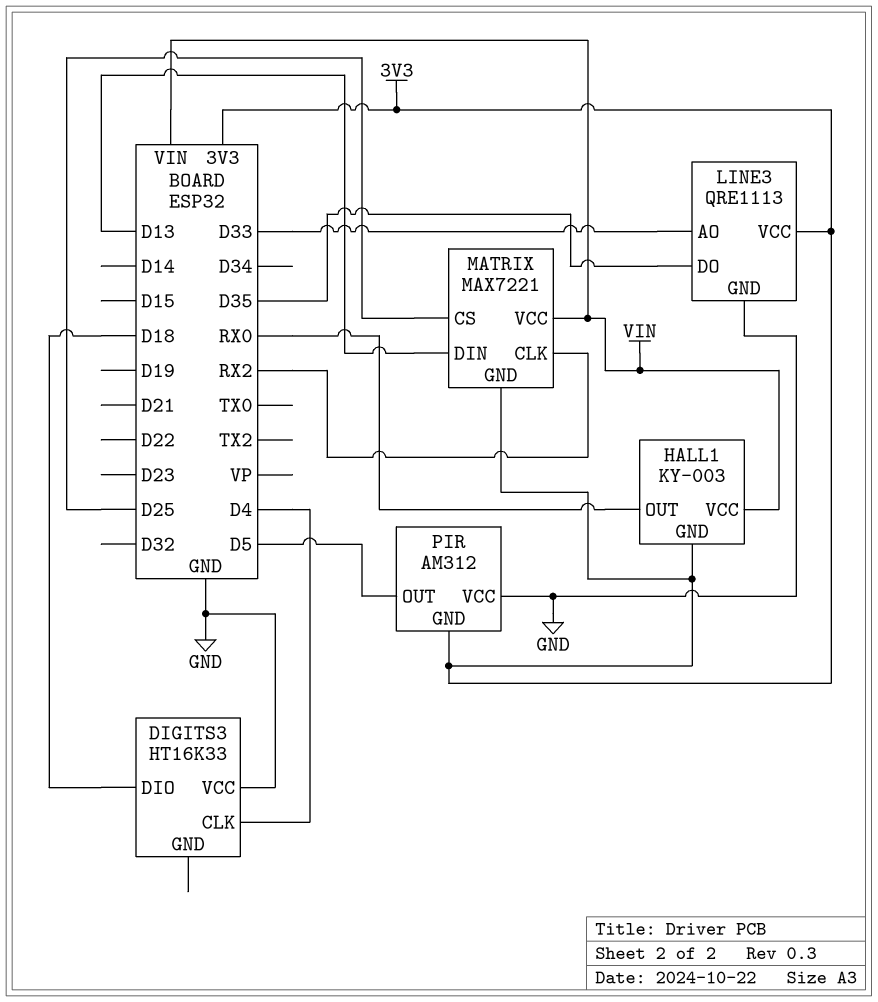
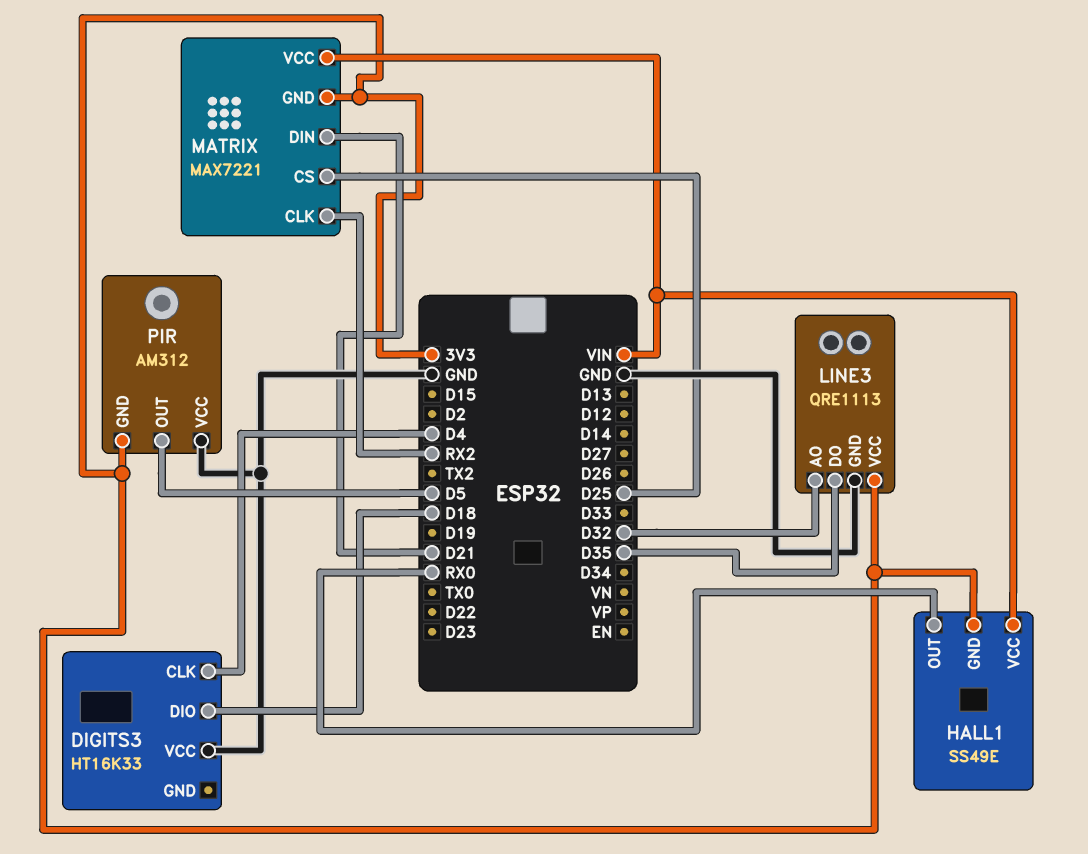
HALL1: KY-003 -> SS49E
LINE3 pin AO: D33 -> D32
MATRIX pin DIN: D13 -> D21

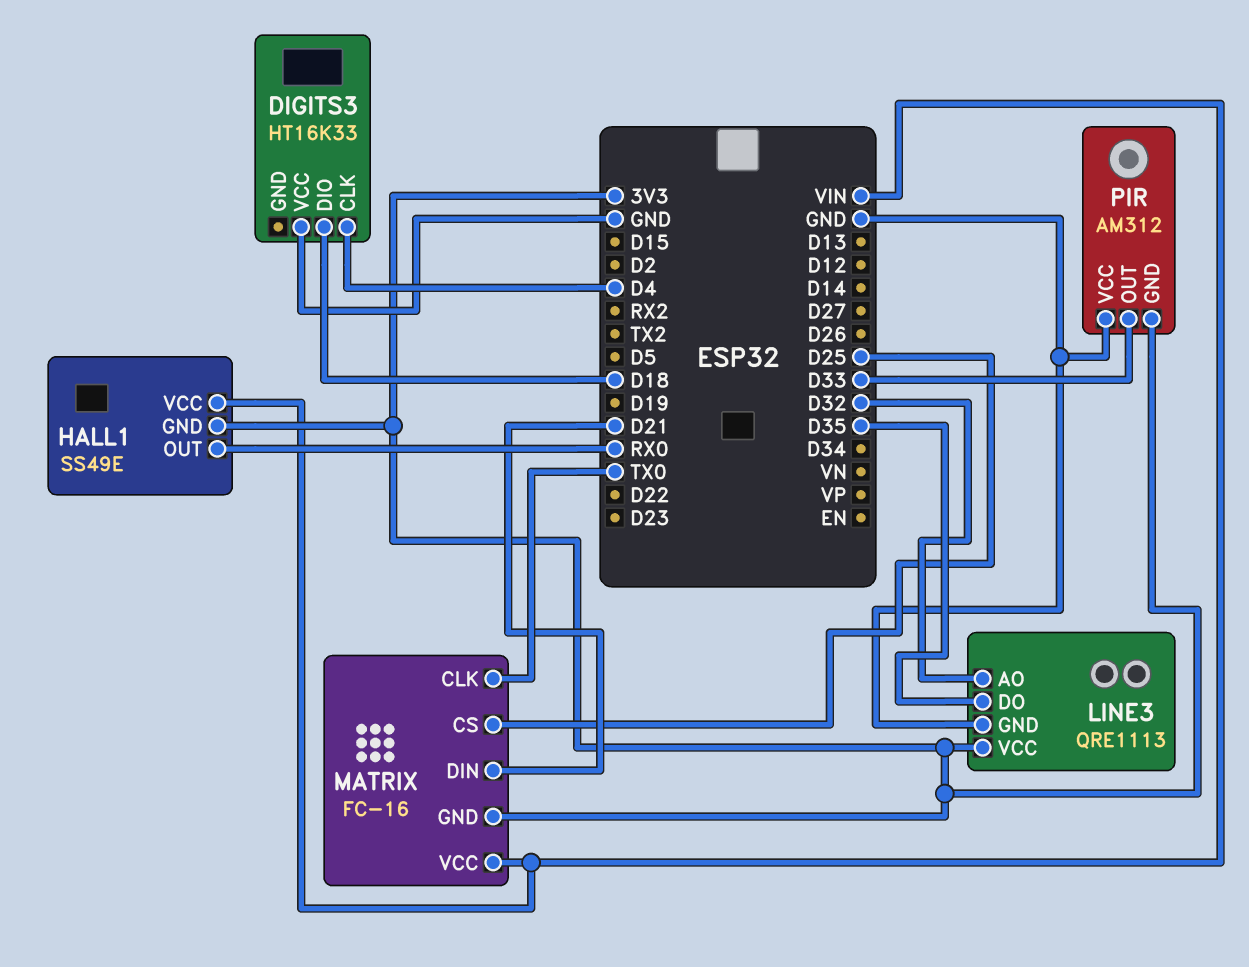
MATRIX: MAX7221 -> FC-16
MATRIX pin CLK: RX2 -> TX0
PIR pin OUT: D5 -> D33

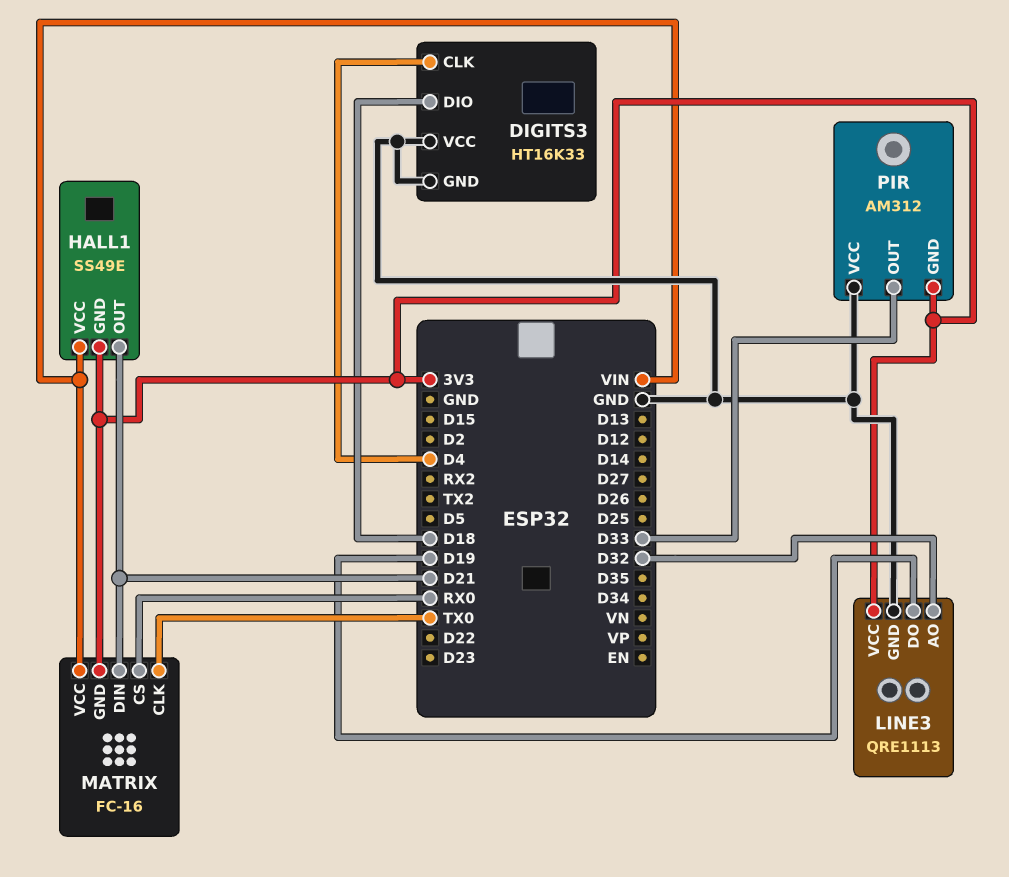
DIGITS3 pin GND: none -> GND
HALL1 pin OUT: RX0 -> D21
LINE3 pin DO: D35 -> D19
MATRIX pin CS: D25 -> RX0

